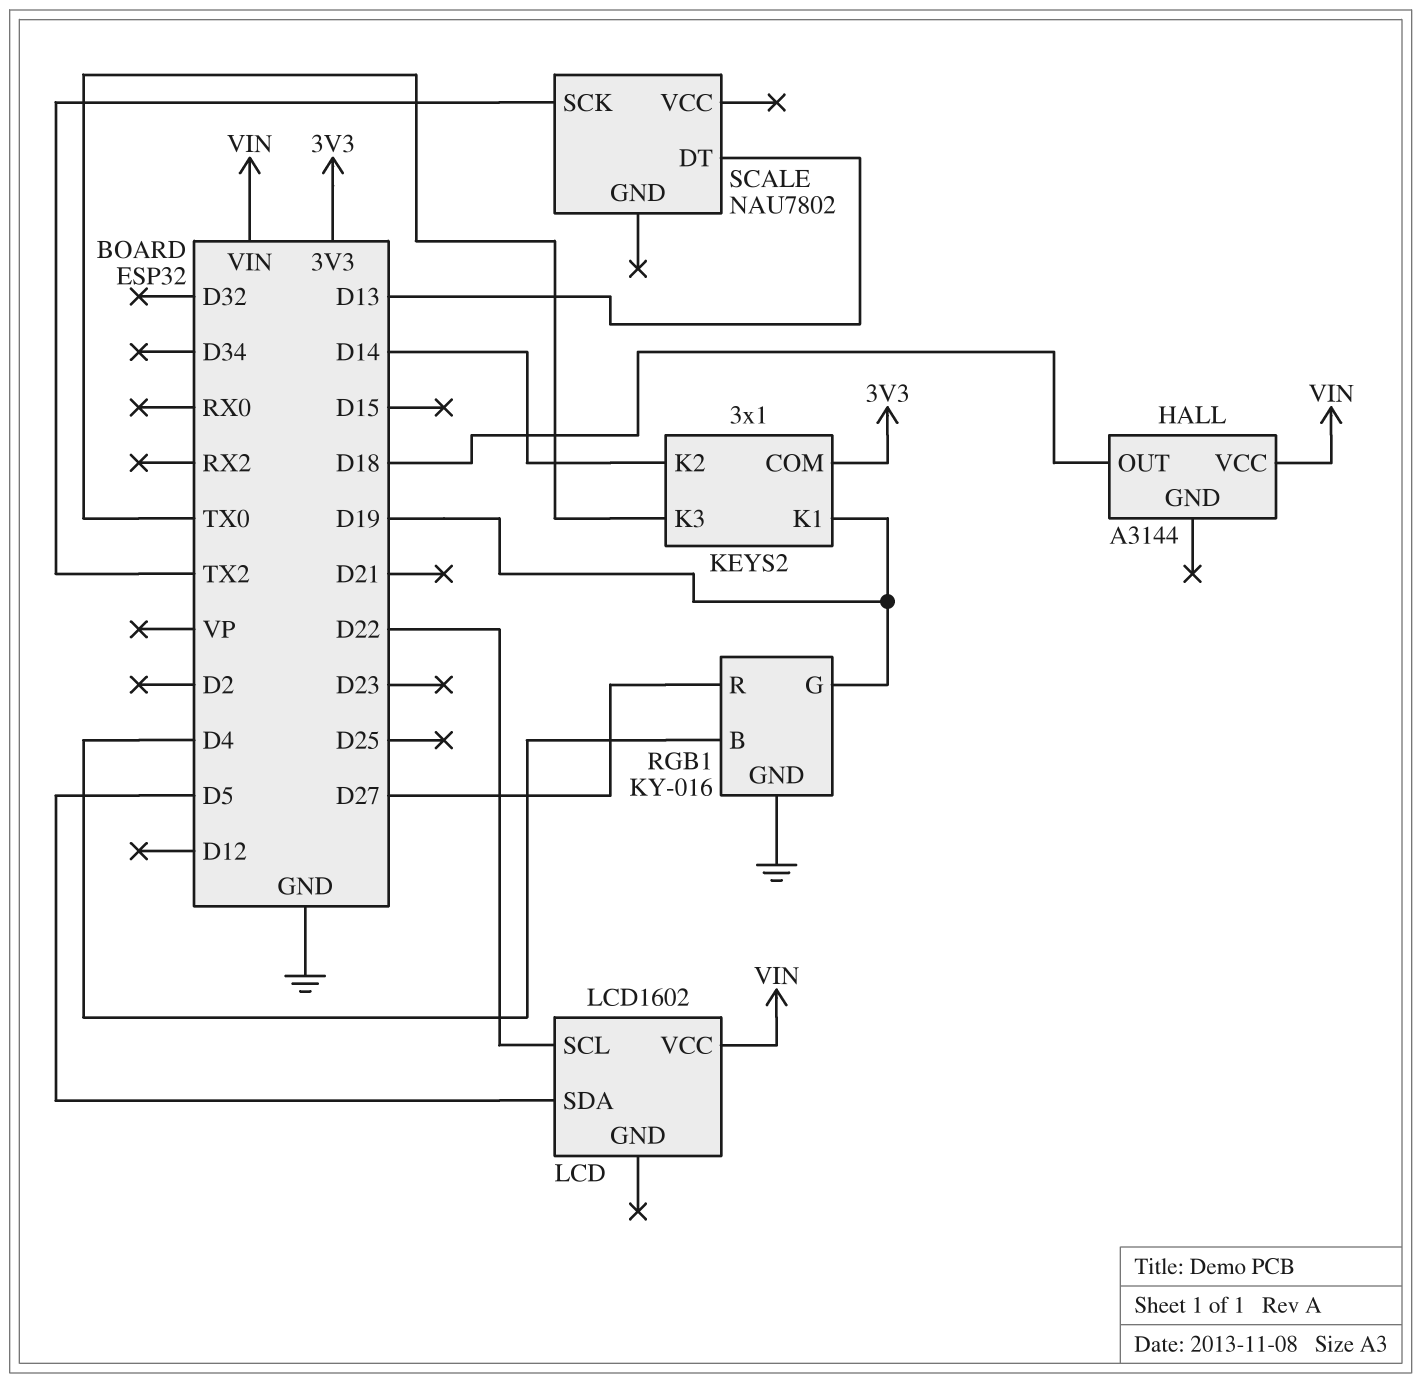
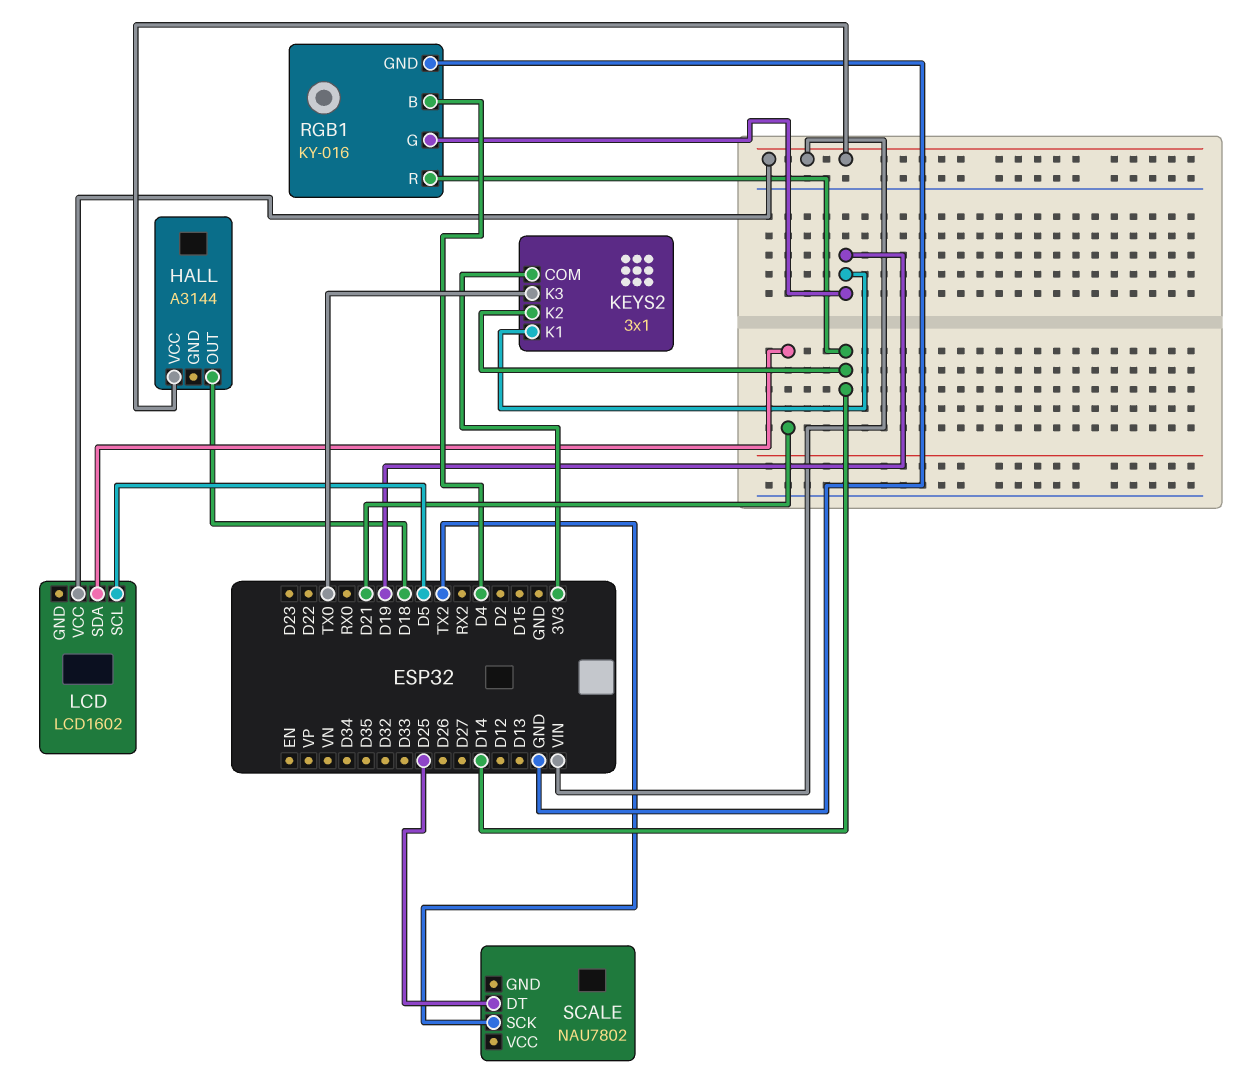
LCD pin SCL: D22 -> D5
LCD pin SDA: D5 -> D21
RGB1 pin R: D27 -> D14
SCALE pin DT: D13 -> D25

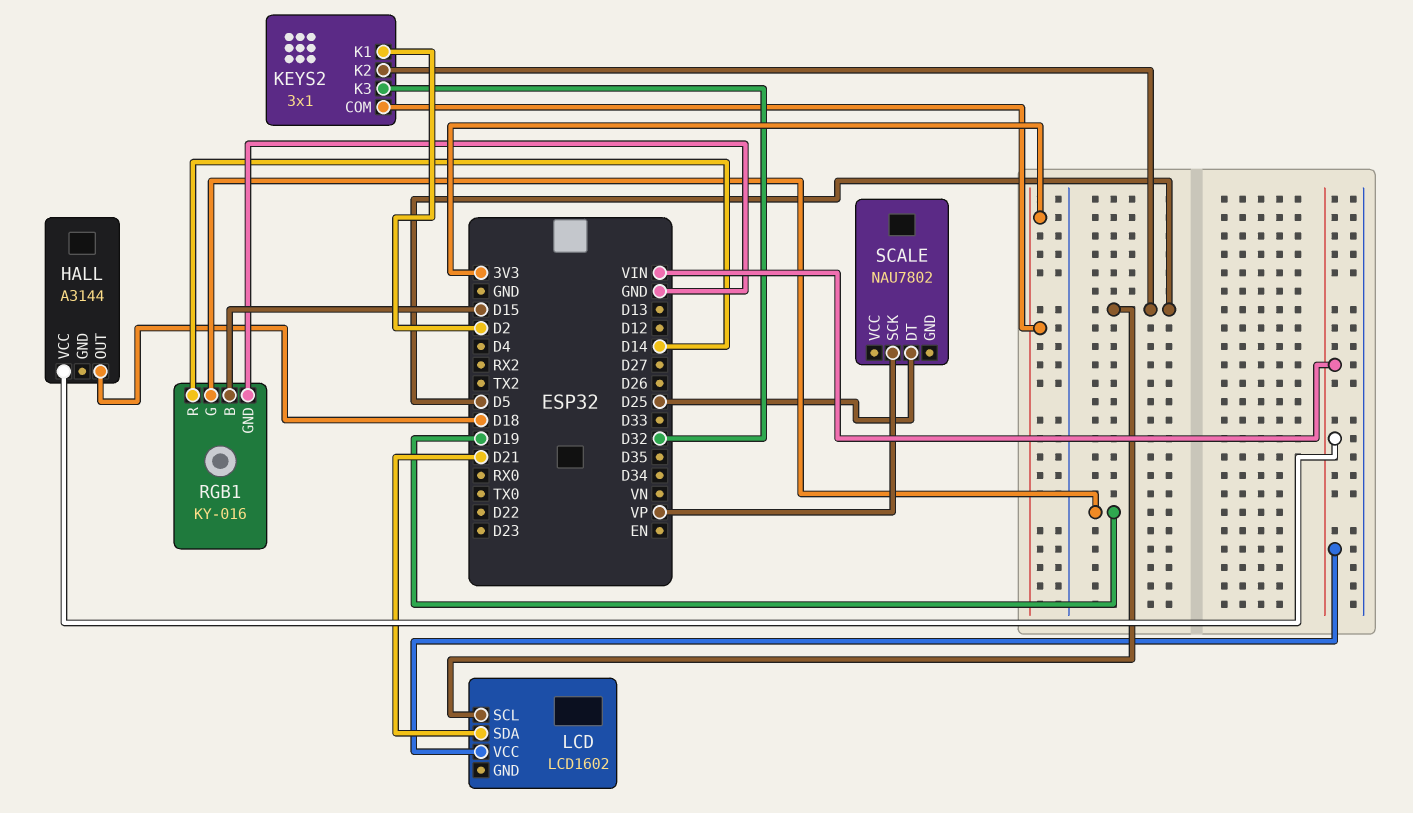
KEYS2 pin K1: D19 -> D2
KEYS2 pin K2: D14 -> D5
KEYS2 pin K3: TX0 -> D32
RGB1 pin B: D4 -> D15
SCALE pin SCK: TX2 -> VP

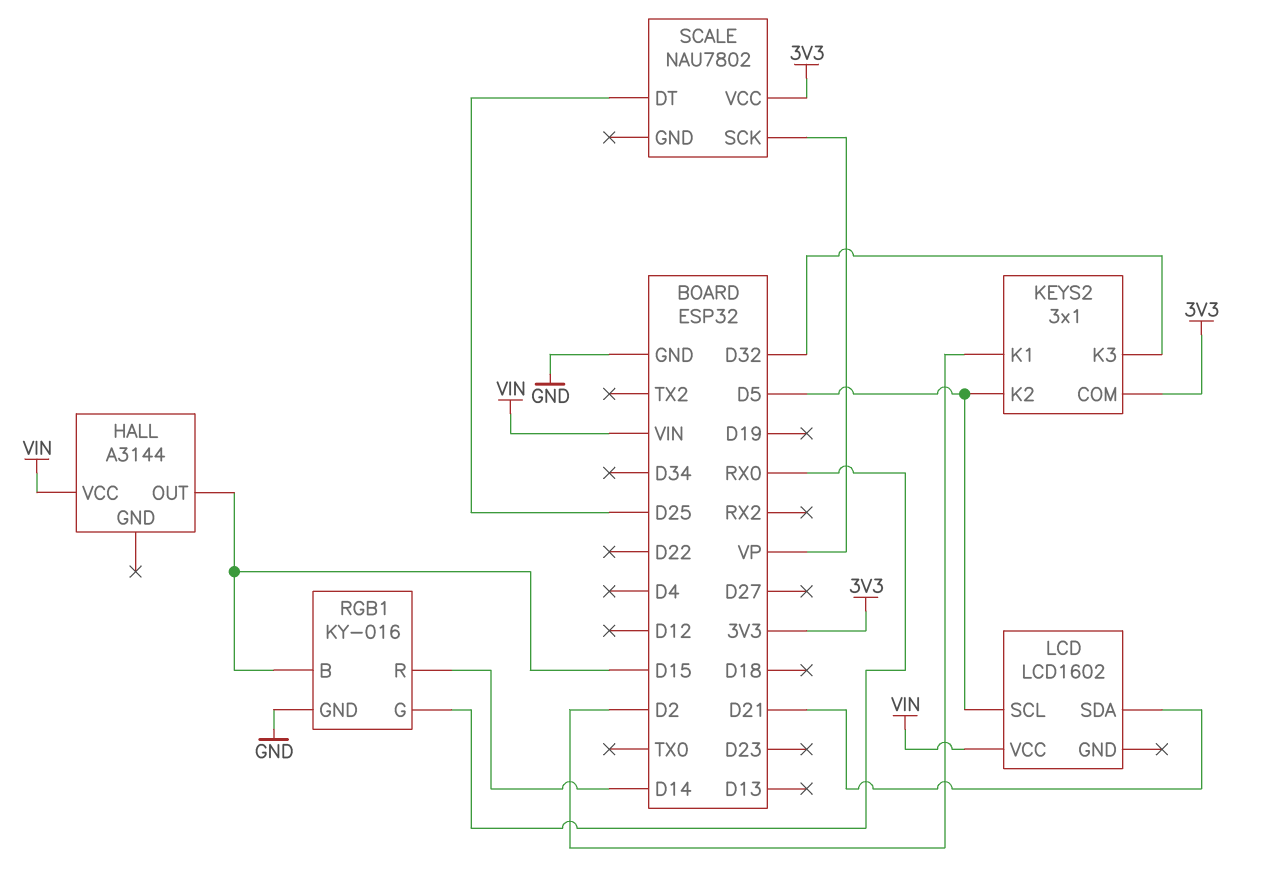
HALL pin OUT: D18 -> D15
RGB1 pin G: D19 -> RX0
SCALE pin VCC: none -> 3V3

